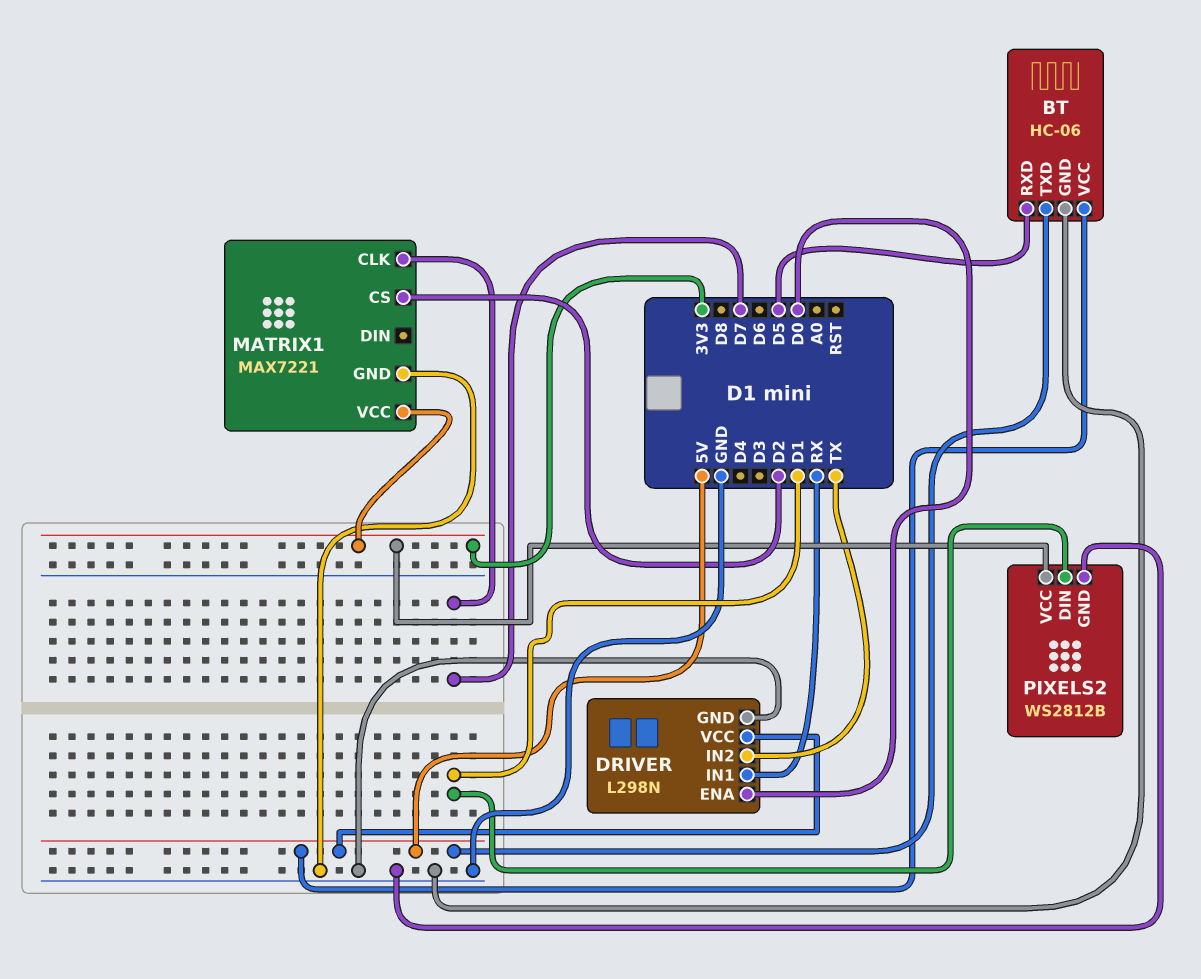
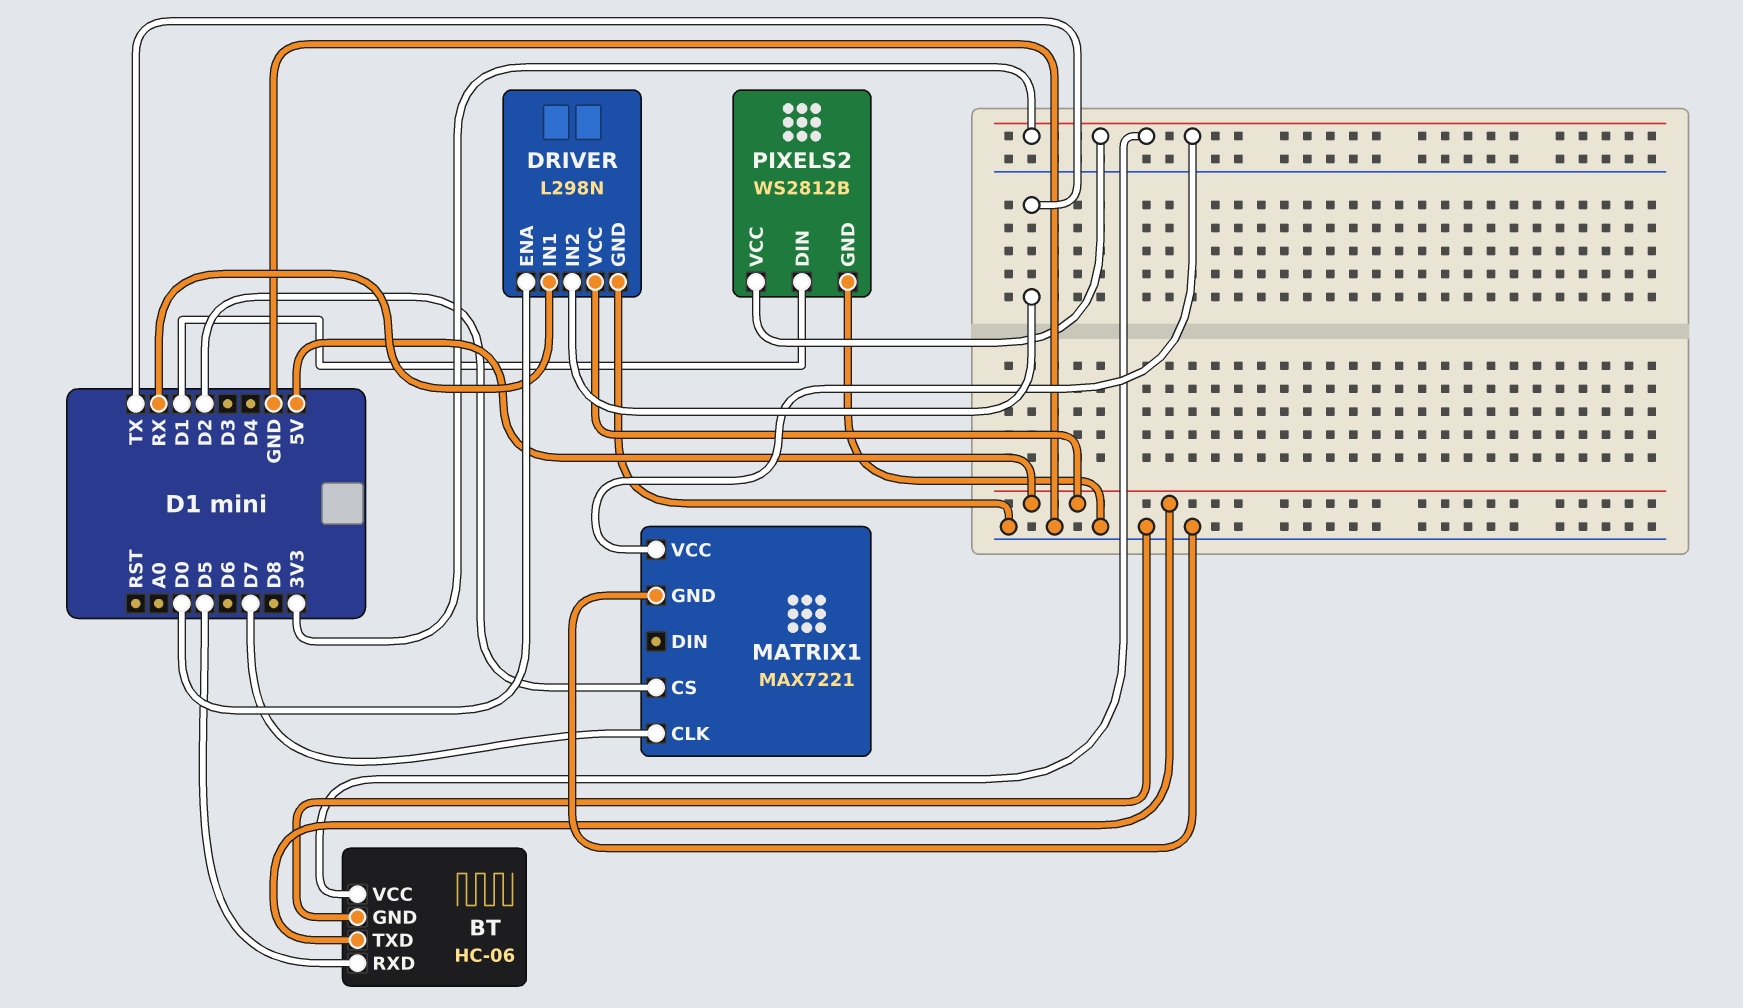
BT pin VCC: 5V -> 3V3

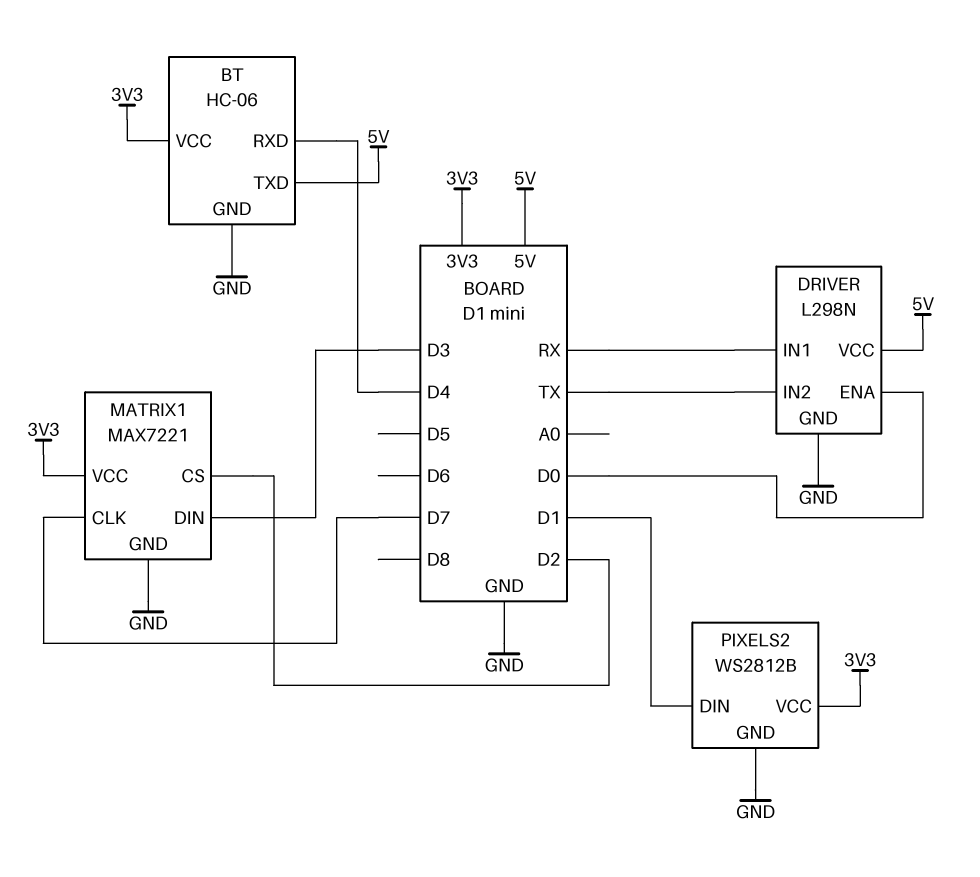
BT pin RXD: D5 -> D4
MATRIX1 pin DIN: none -> D3

